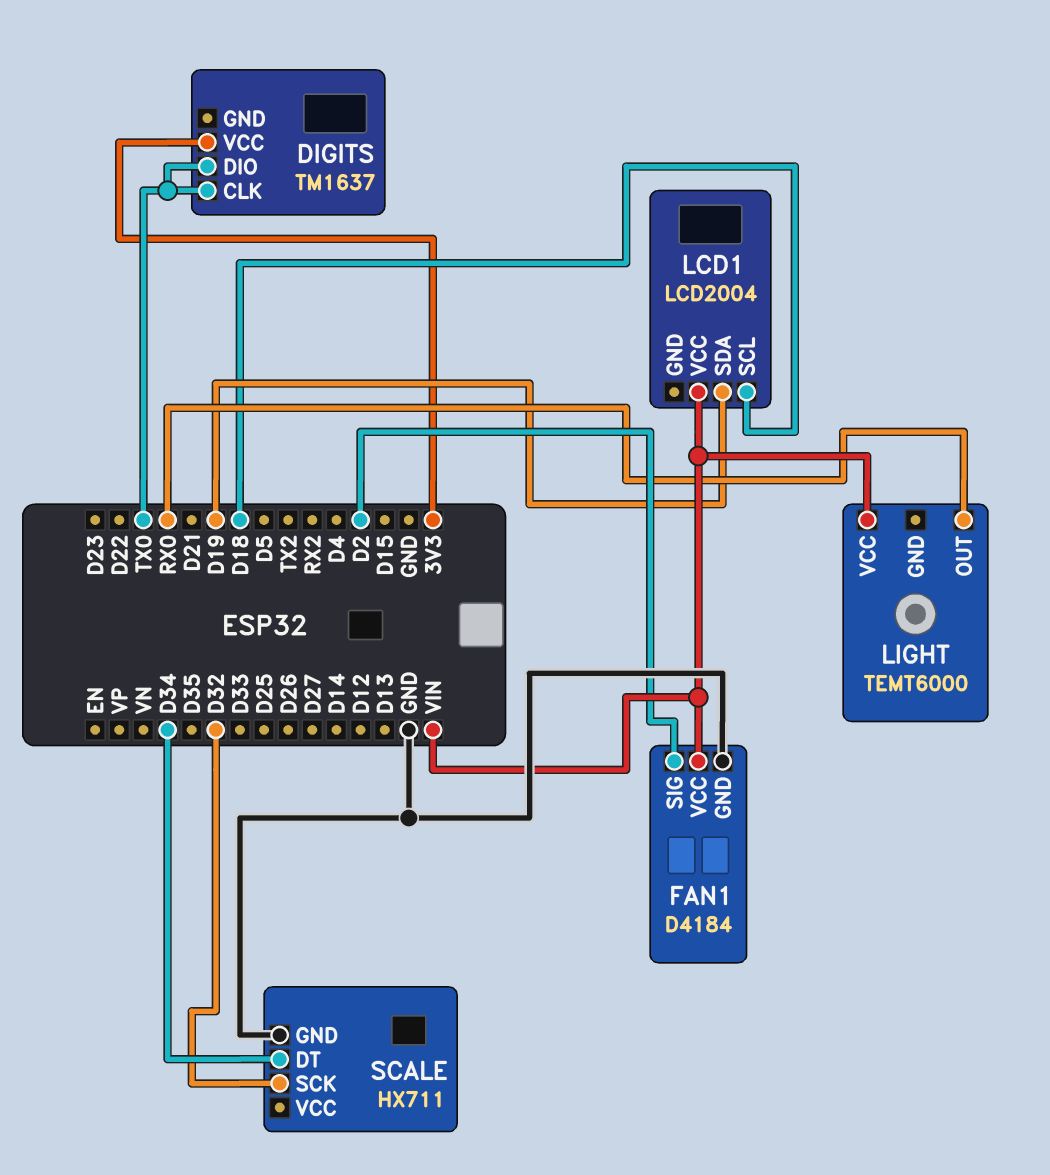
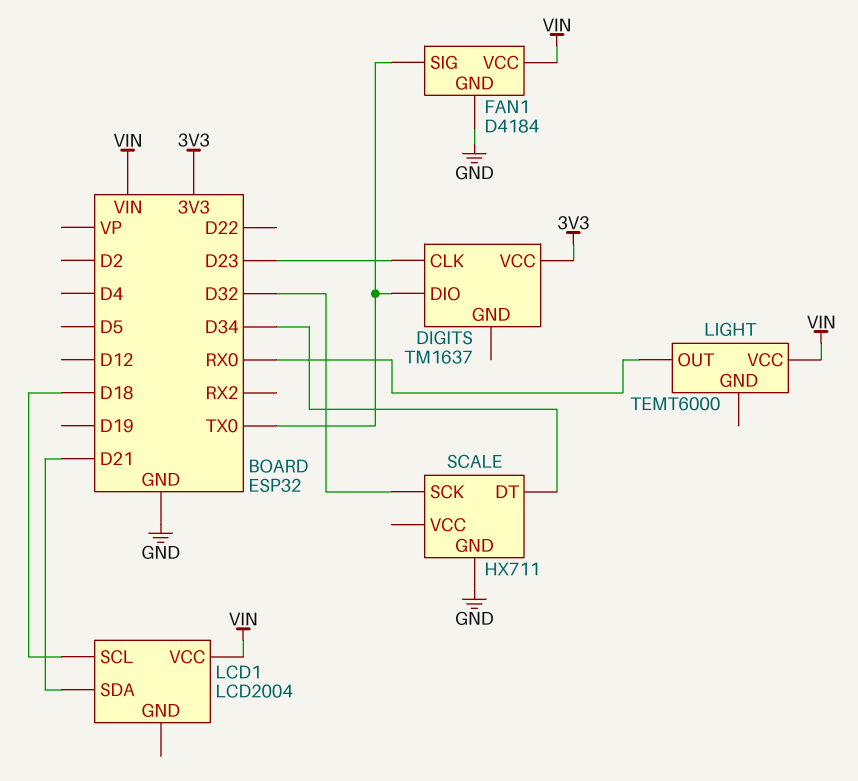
DIGITS pin CLK: TX0 -> D23
FAN1 pin SIG: D2 -> TX0
LCD1 pin SDA: D19 -> D21

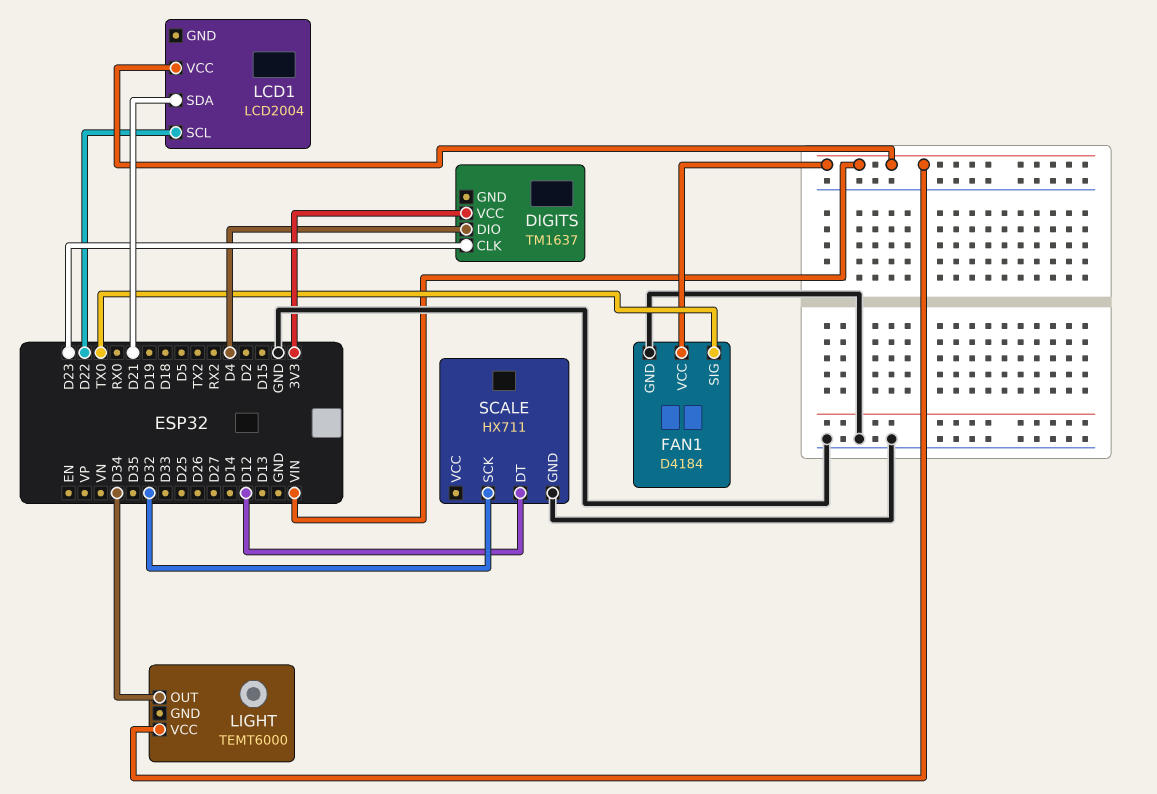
DIGITS pin DIO: TX0 -> D4
LCD1 pin SCL: D18 -> D22
LIGHT pin OUT: RX0 -> D34
SCALE pin DT: D34 -> D12

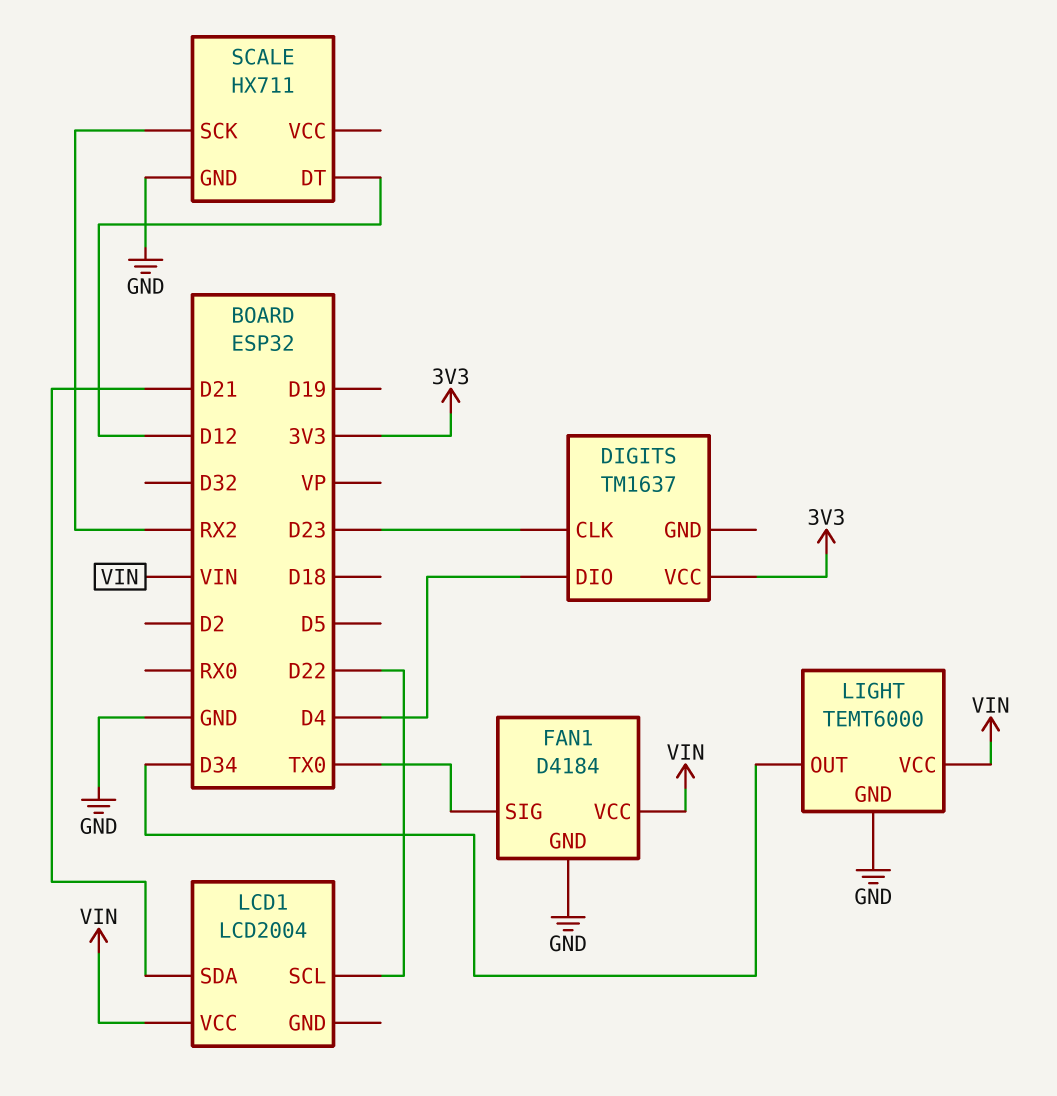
LIGHT pin GND: none -> GND
SCALE pin SCK: D32 -> RX2

